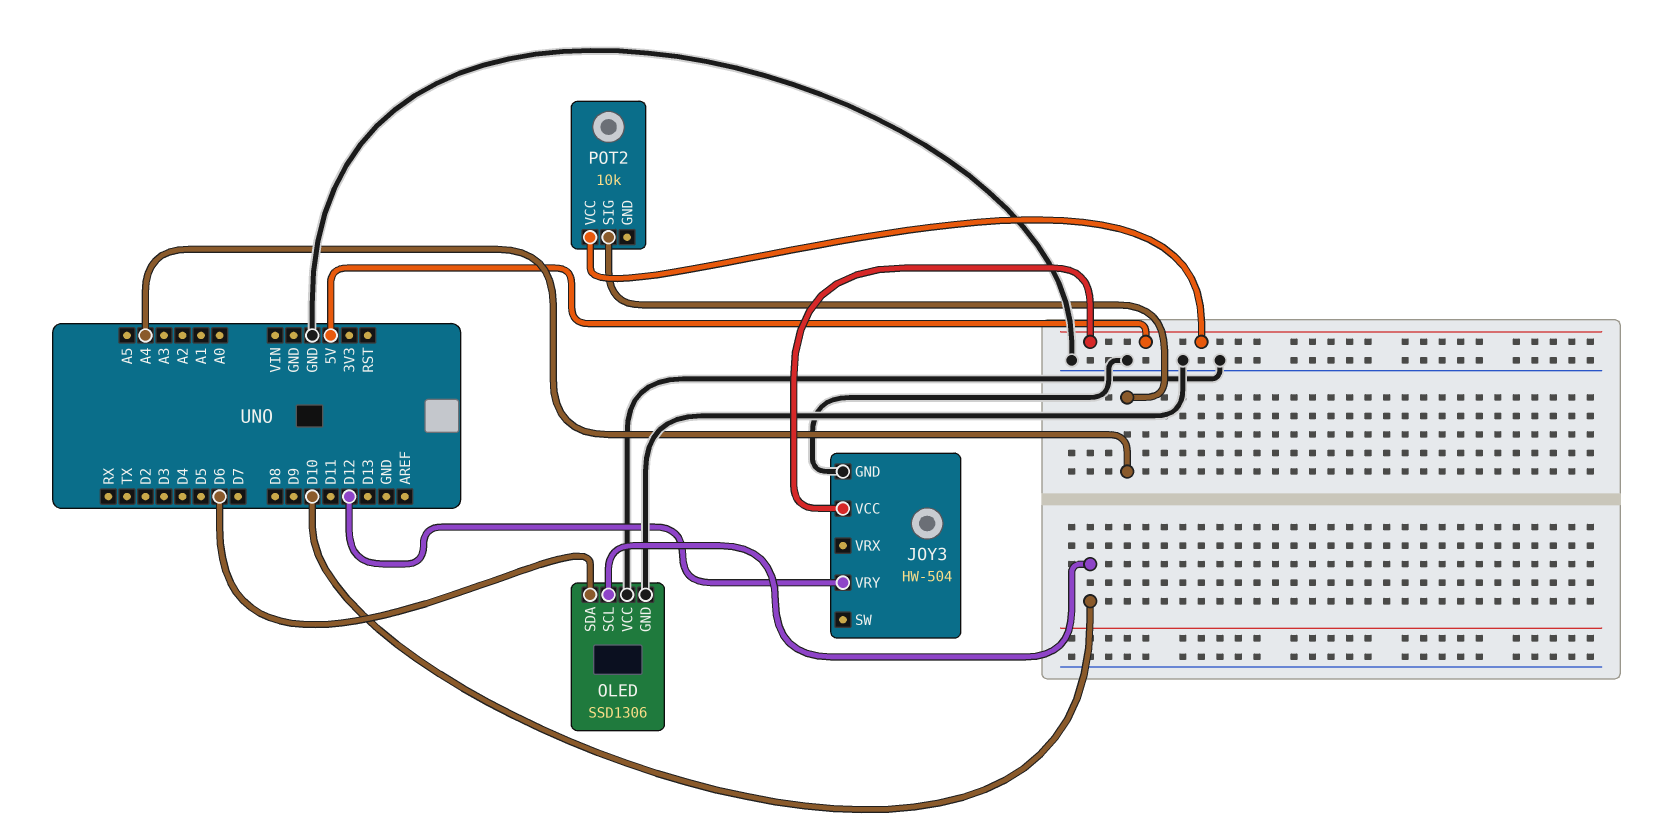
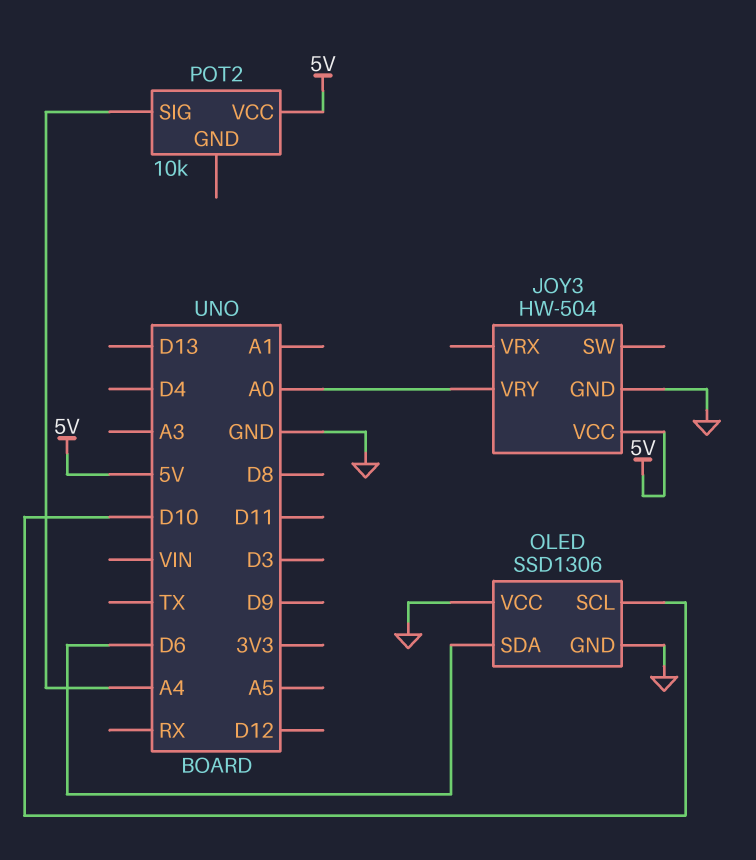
JOY3 pin VRY: D12 -> A0

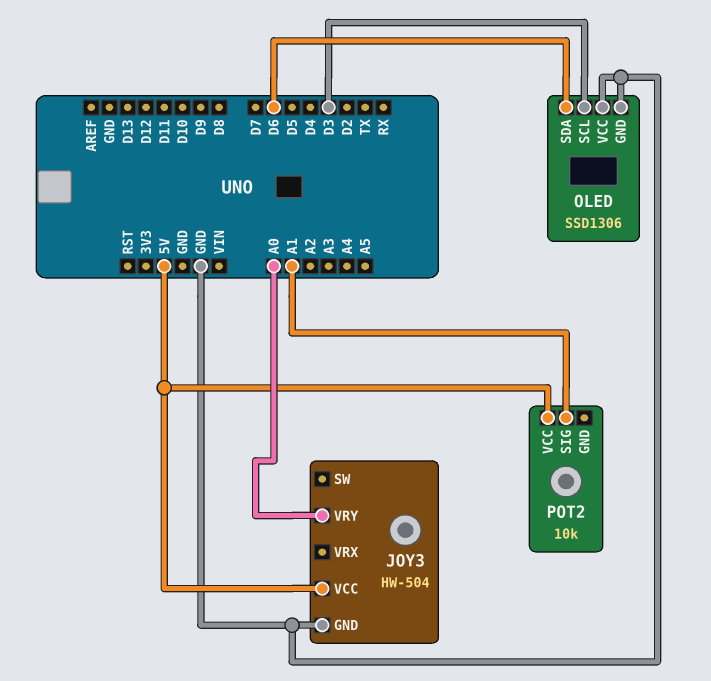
OLED pin SCL: D10 -> D3
POT2 pin SIG: A4 -> A1

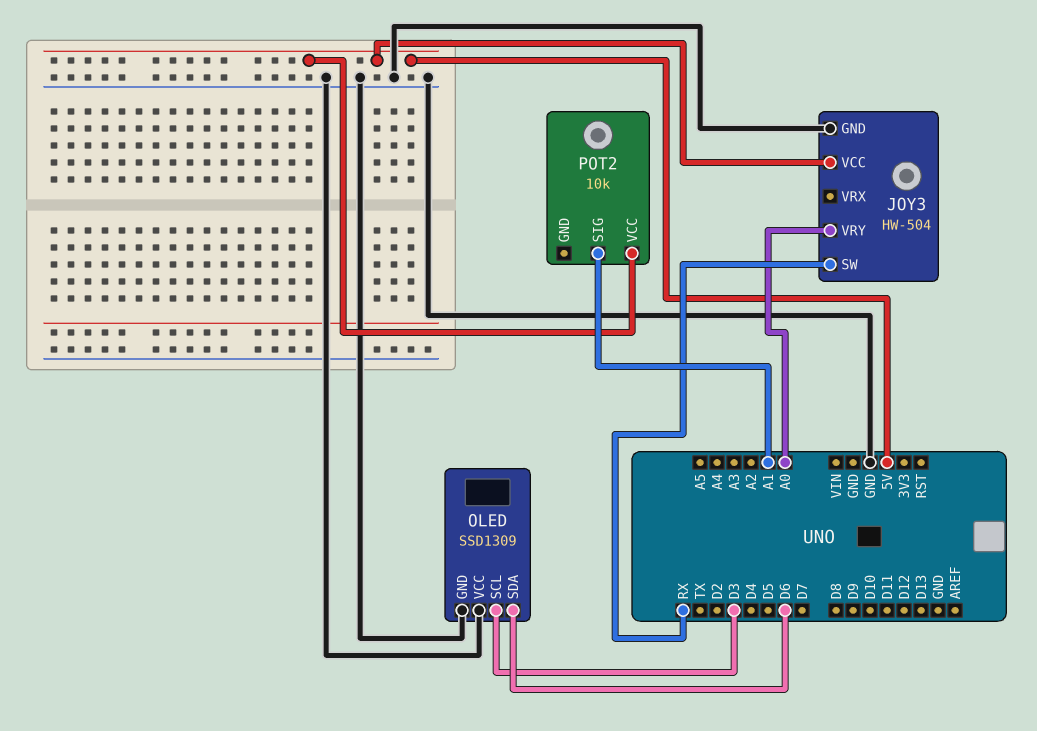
JOY3 pin SW: none -> RX
OLED: SSD1306 -> SSD1309

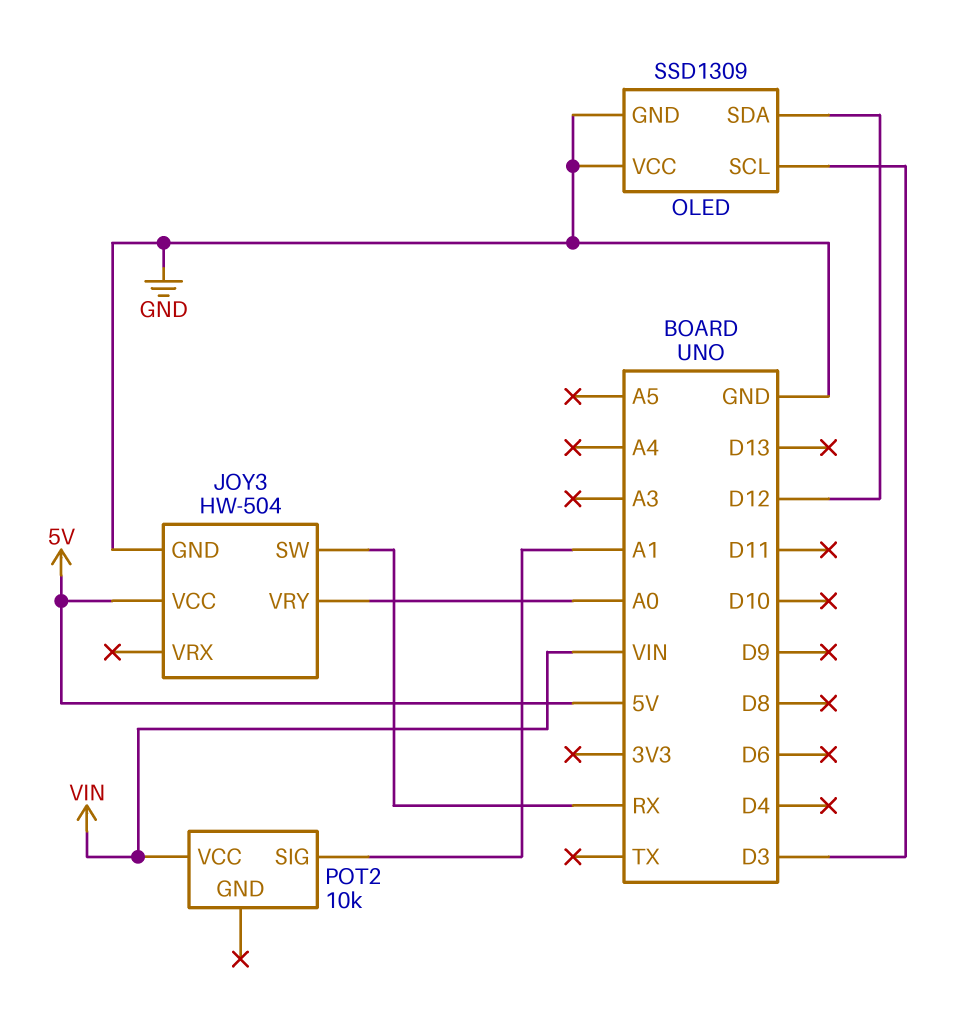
OLED pin SDA: D6 -> D12
POT2 pin VCC: 5V -> VIN

